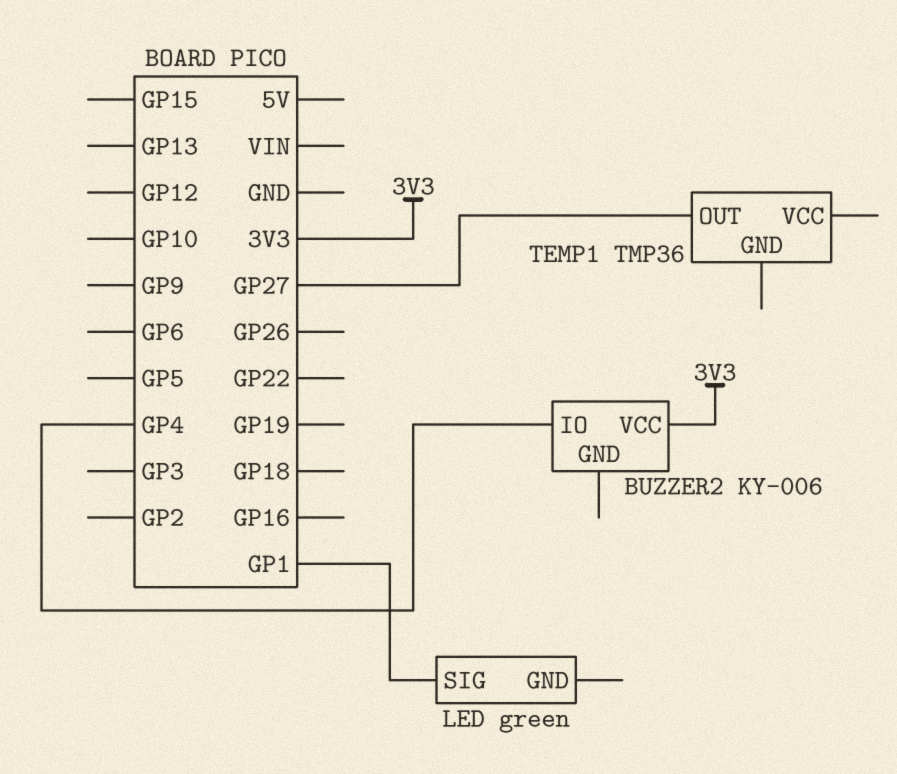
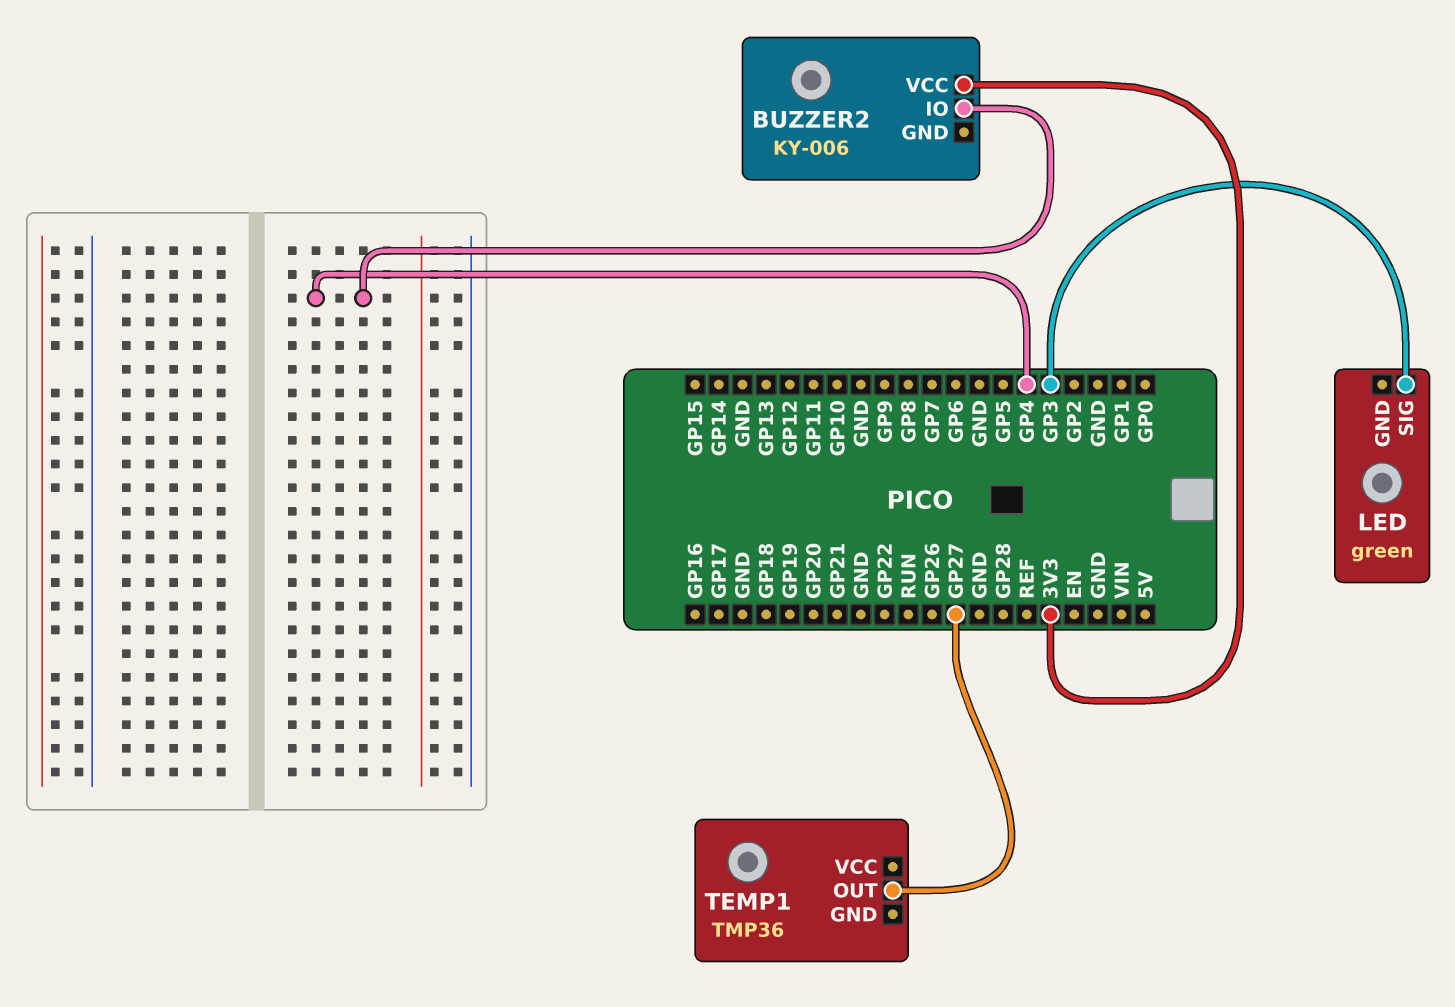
LED pin SIG: GP1 -> GP3

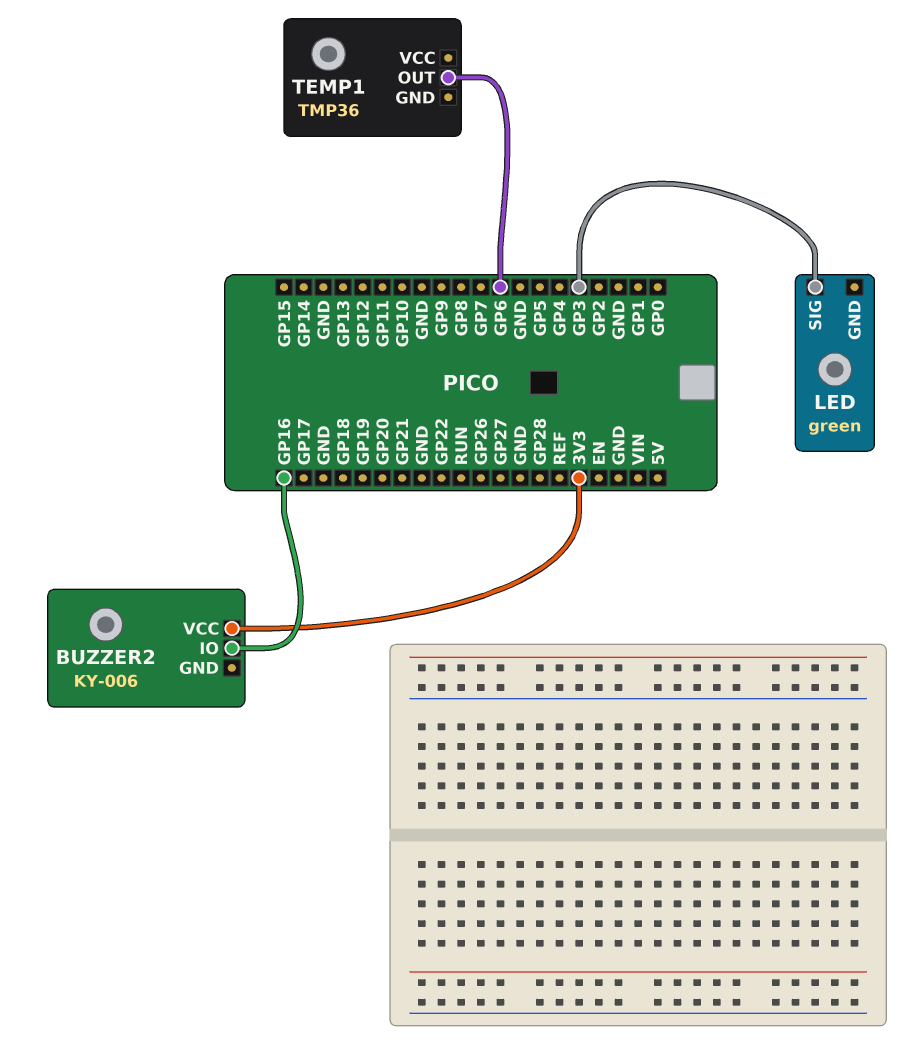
BUZZER2 pin IO: GP4 -> GP16
TEMP1 pin OUT: GP27 -> GP6

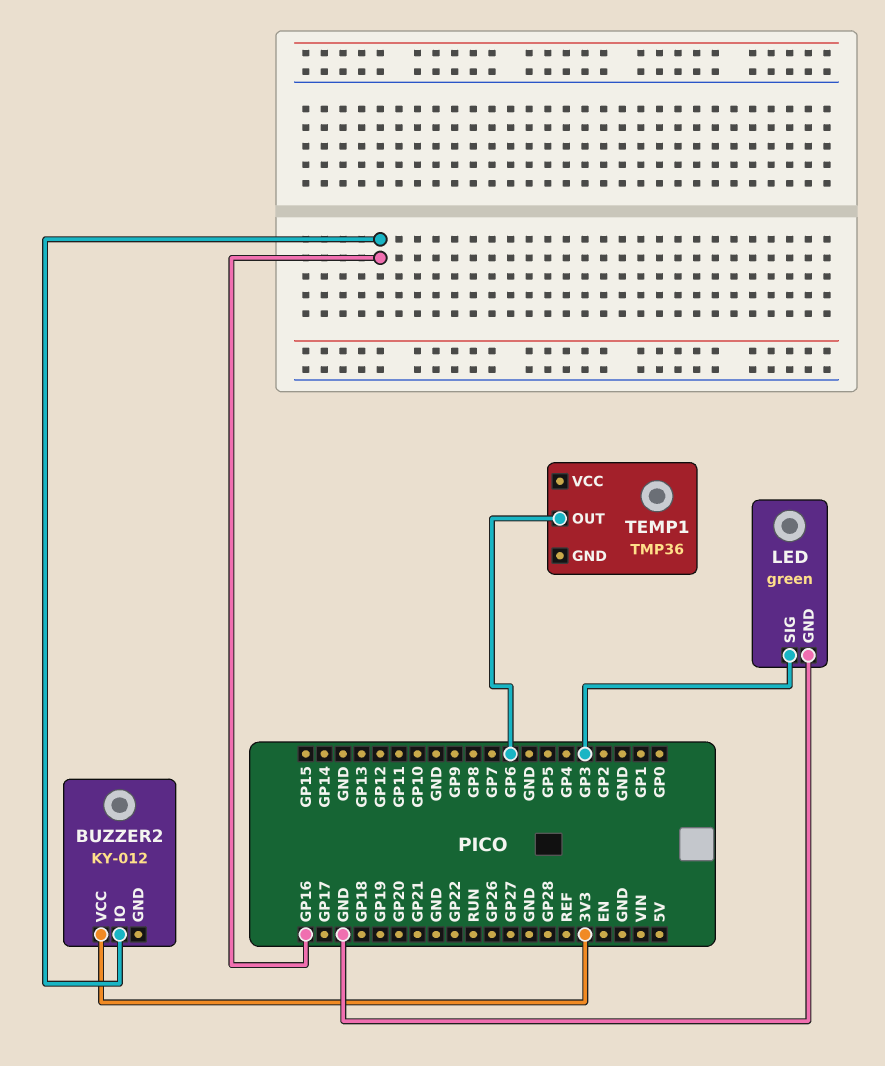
BUZZER2: KY-006 -> KY-012
LED pin GND: none -> GND

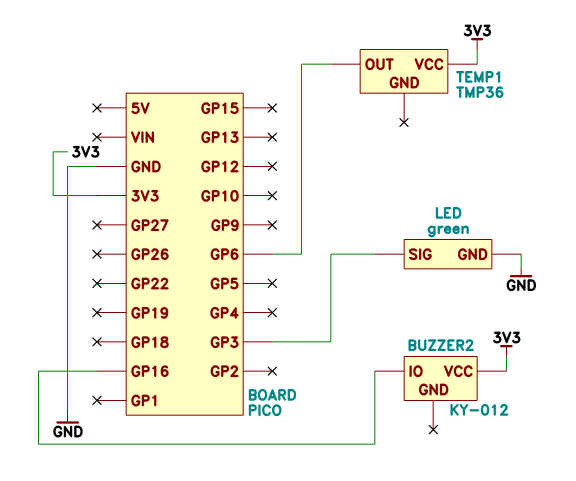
TEMP1 pin VCC: none -> 3V3

